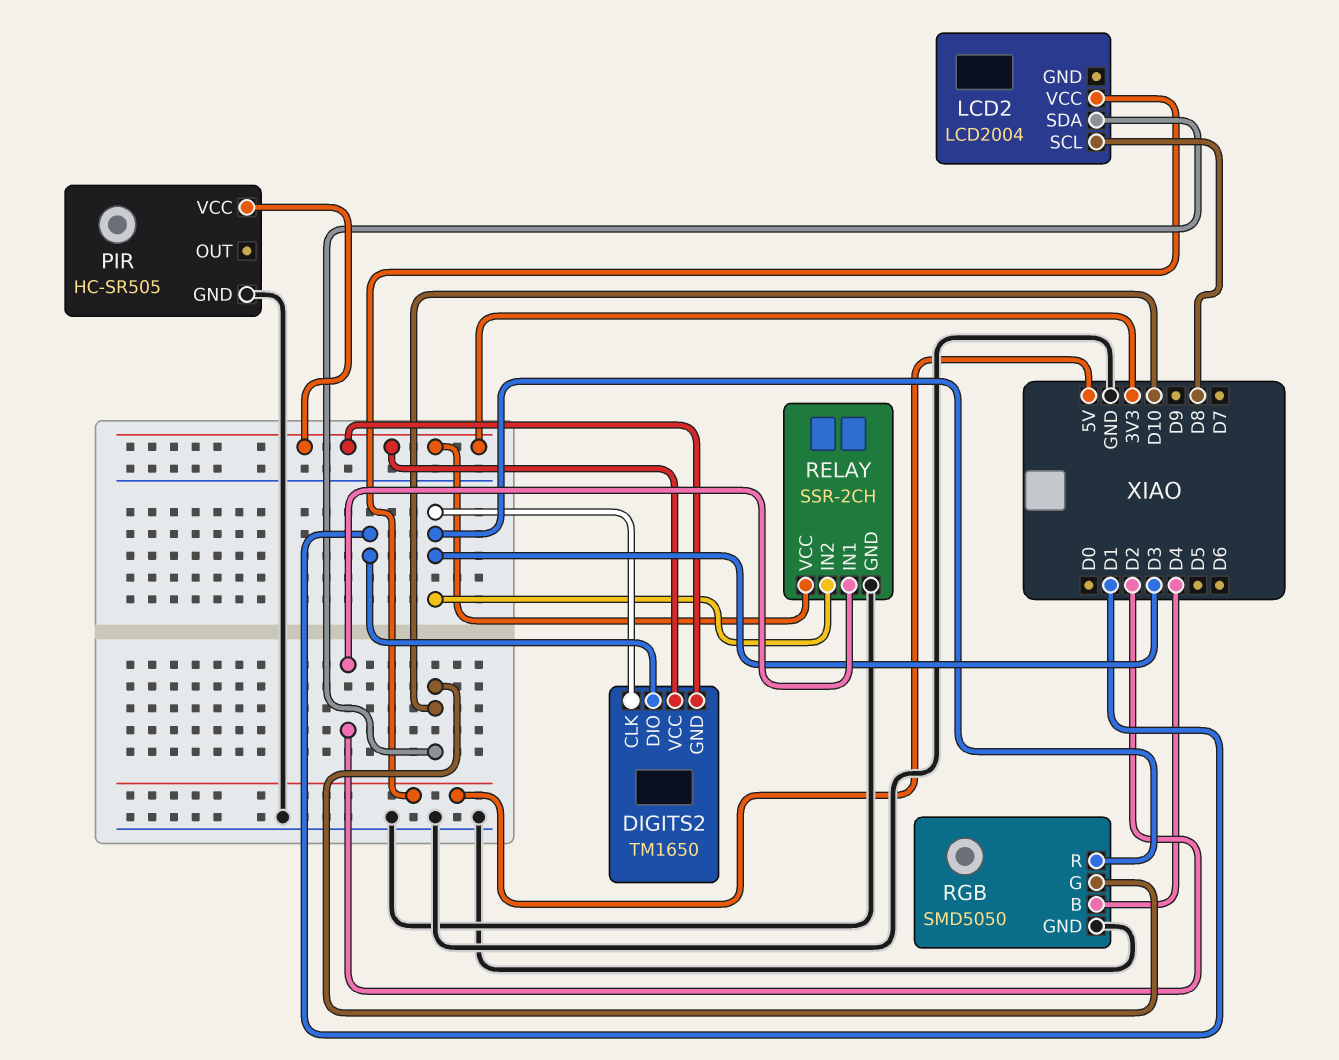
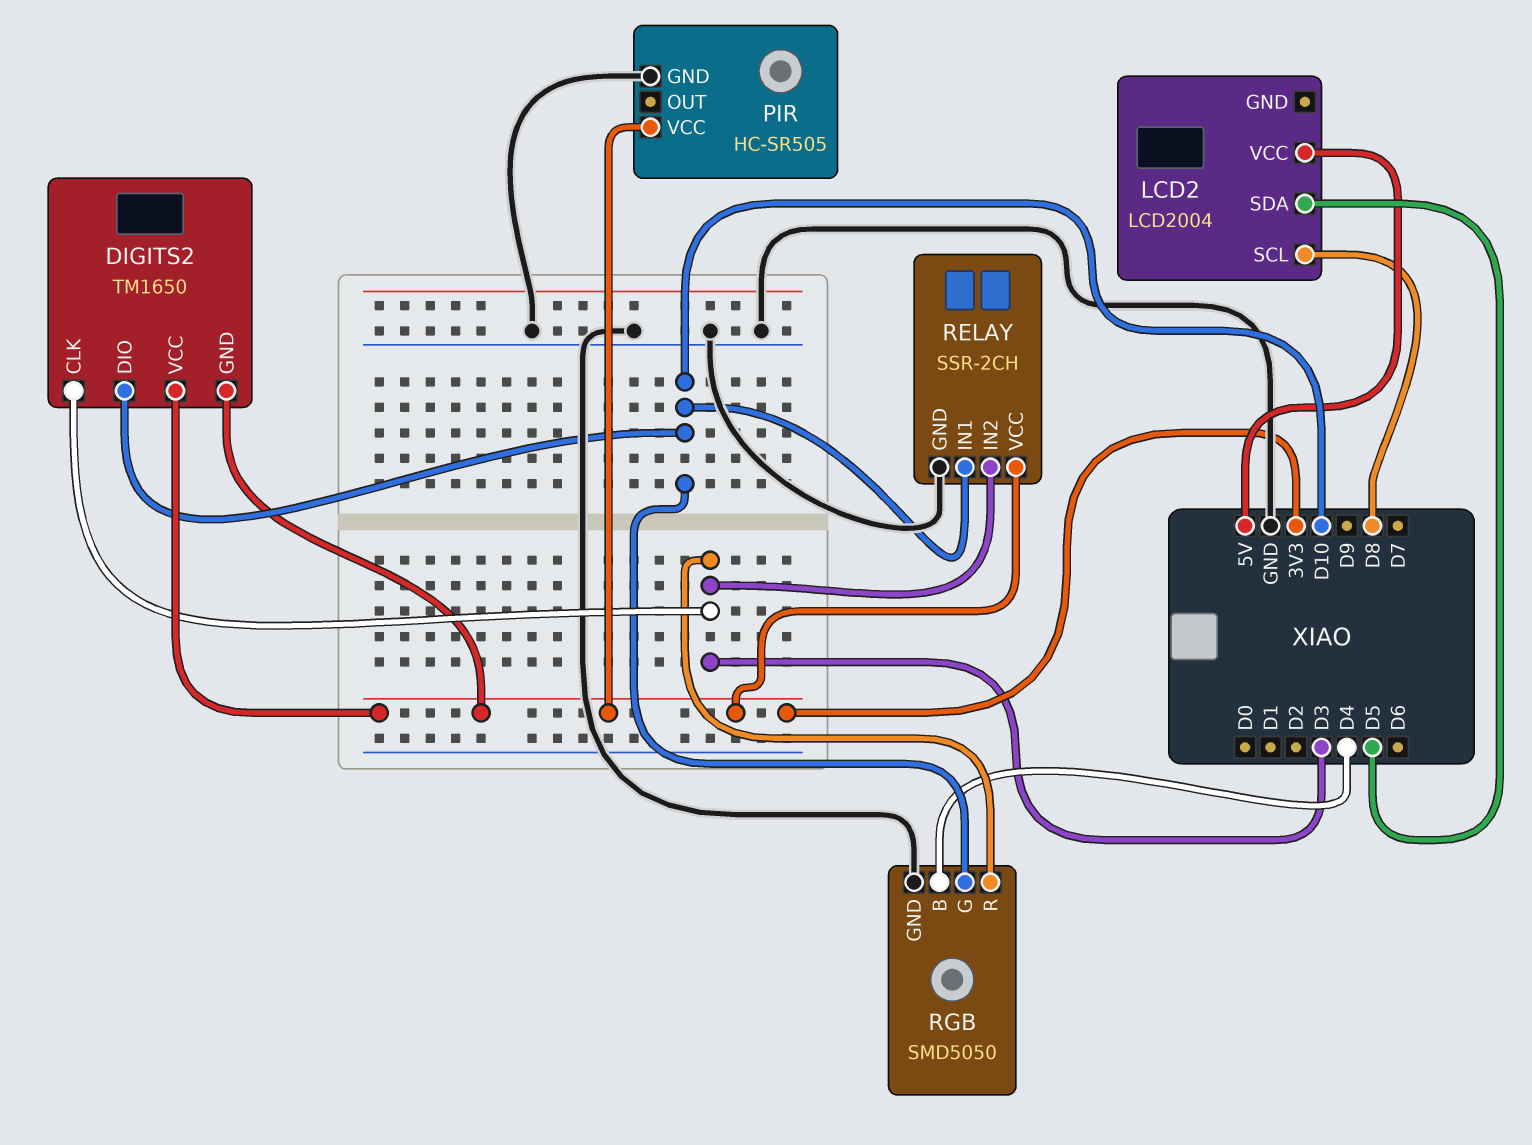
DIGITS2 pin DIO: D1 -> D10
LCD2 pin SDA: D10 -> D5
RELAY pin IN1: D2 -> D10

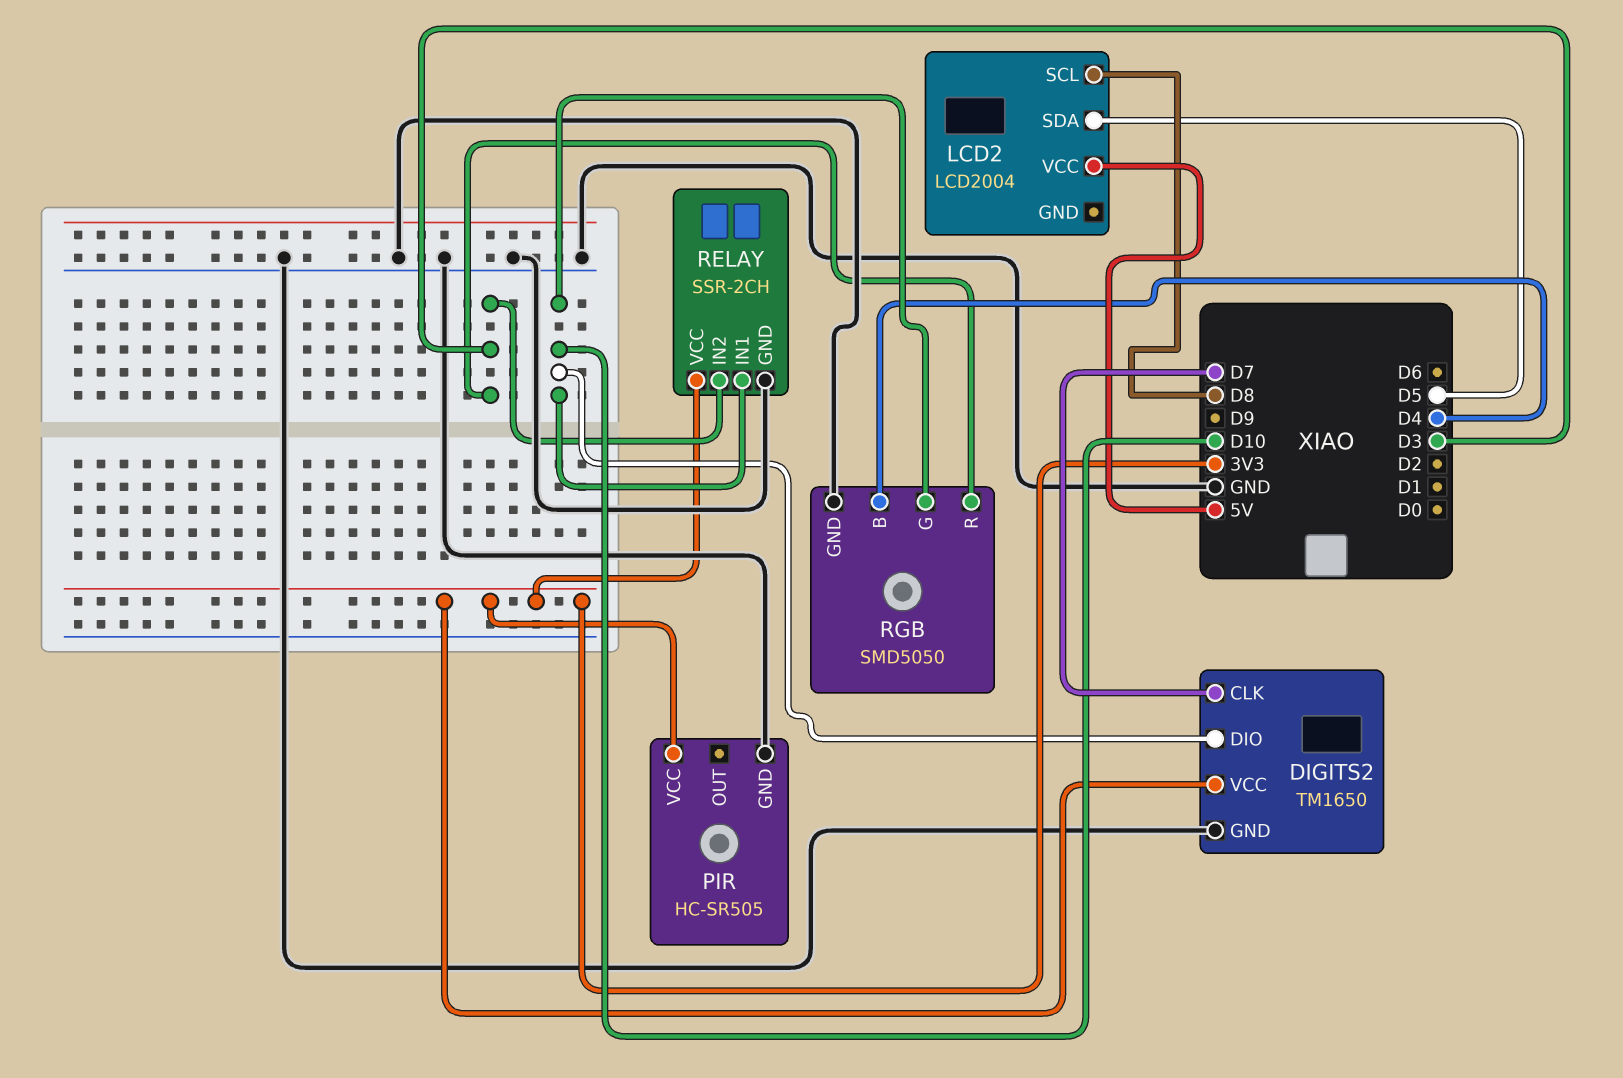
DIGITS2 pin CLK: D3 -> D7
DIGITS2 pin GND: 3V3 -> GND

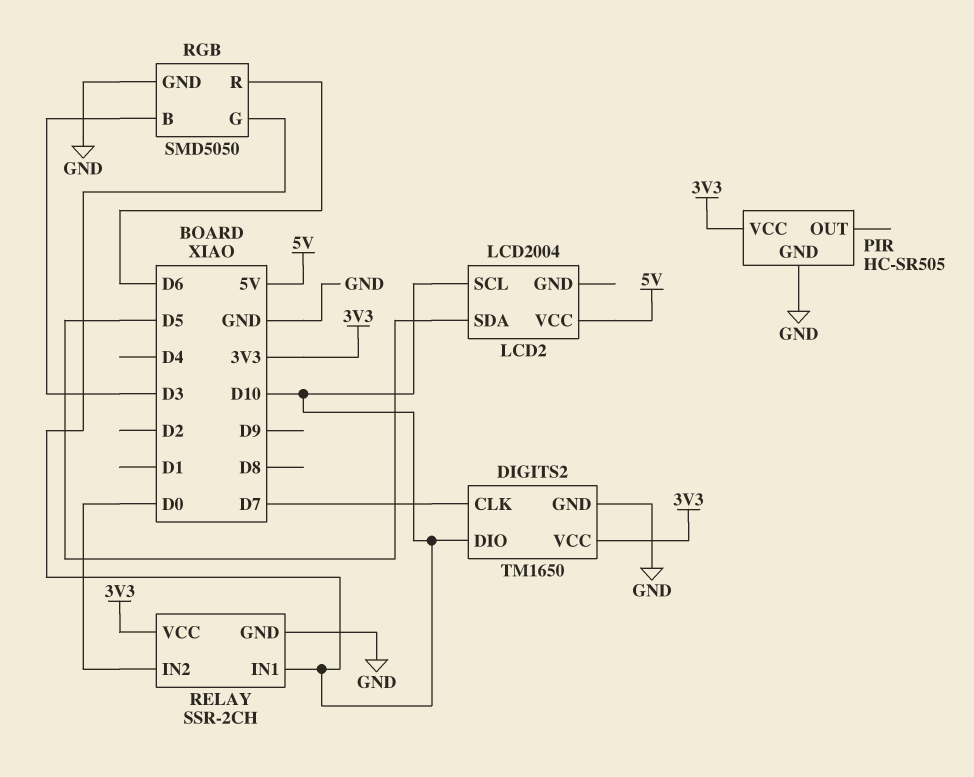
LCD2 pin SCL: D8 -> D10
RELAY pin IN2: D3 -> D0
RGB pin B: D4 -> D3
RGB pin R: D3 -> D6

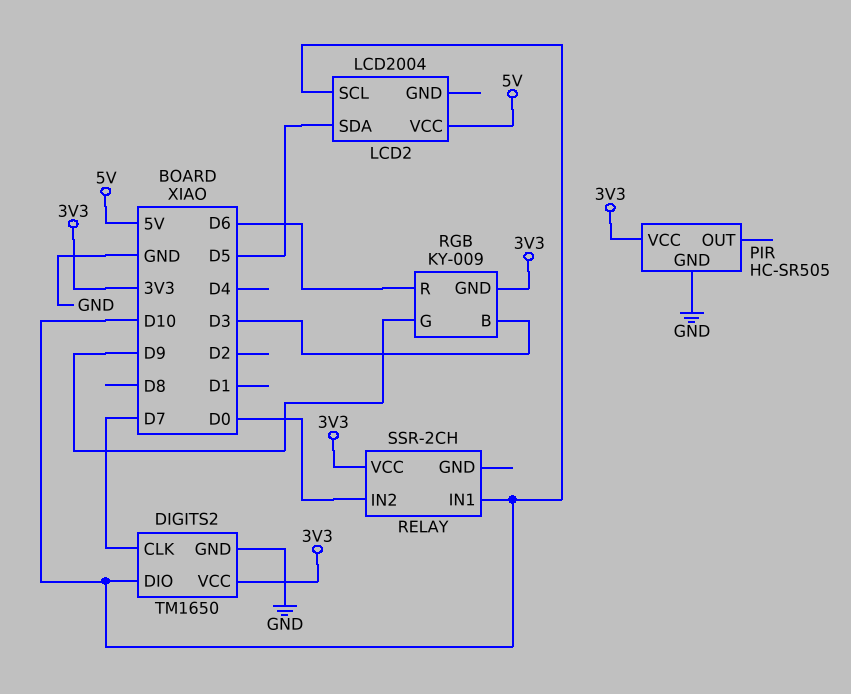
RELAY pin GND: GND -> none
RGB: SMD5050 -> KY-009
RGB pin G: D10 -> D9
RGB pin GND: GND -> 3V3

